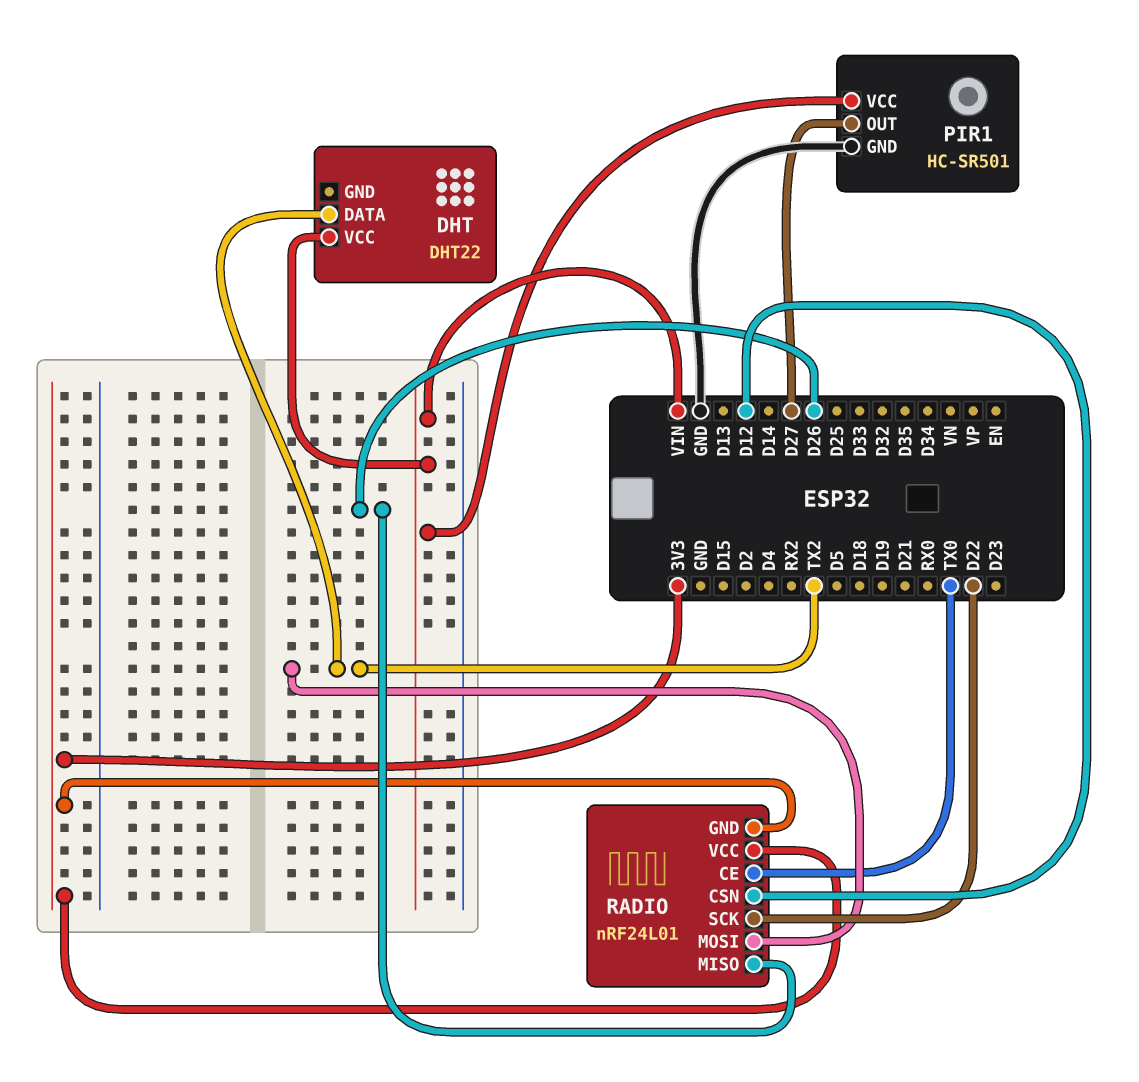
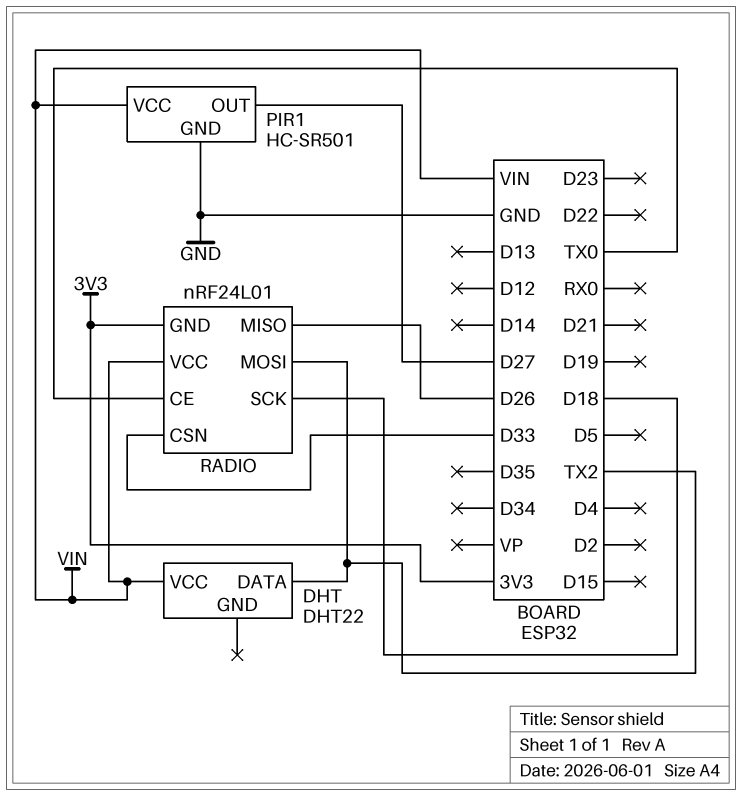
RADIO pin CSN: D12 -> D33
RADIO pin SCK: D22 -> D18
RADIO pin VCC: 3V3 -> VIN

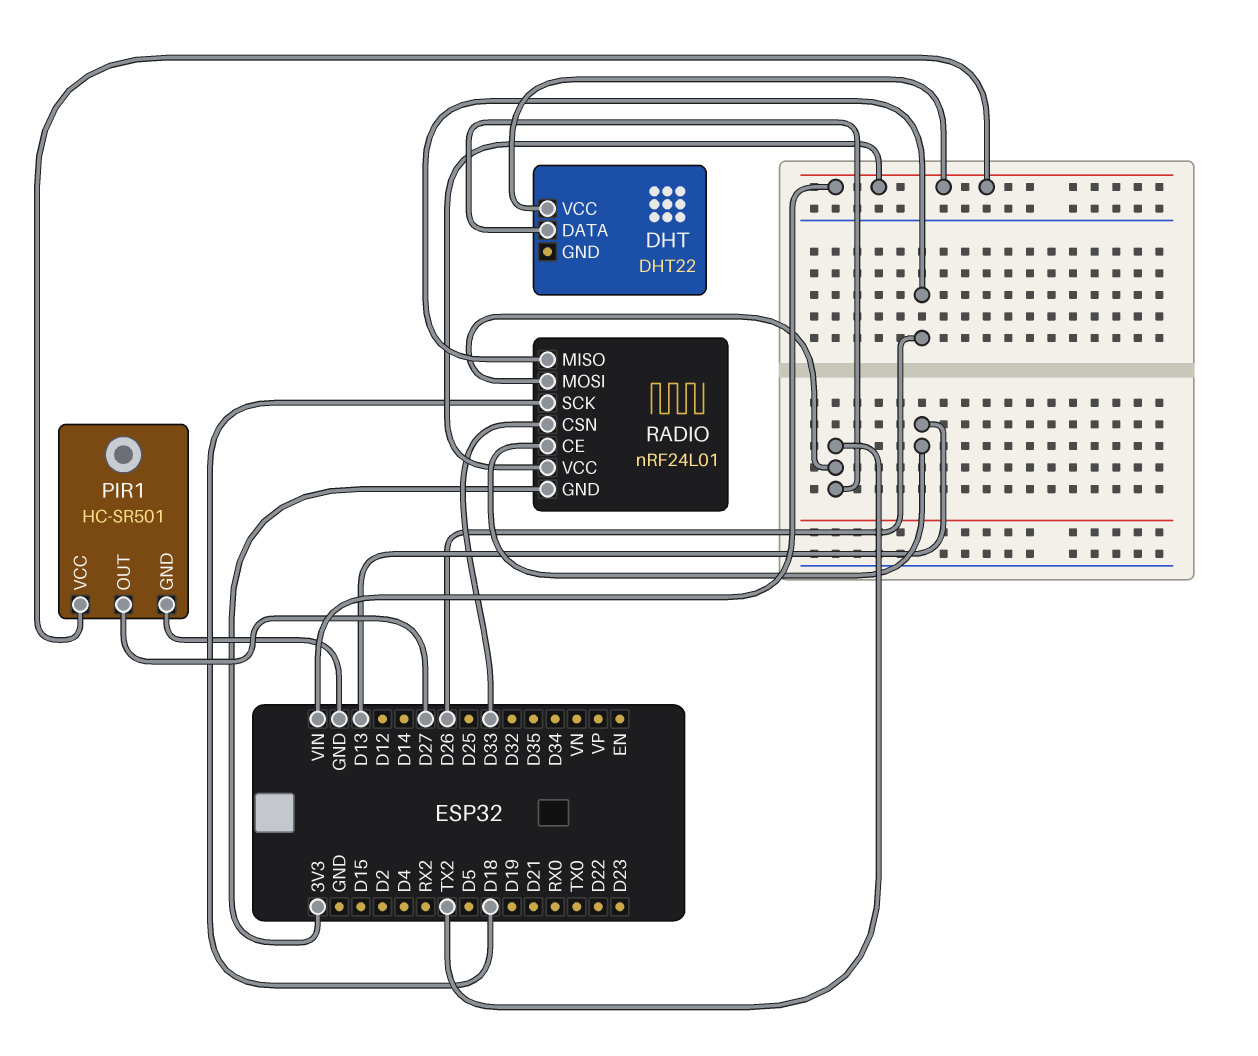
RADIO pin CE: TX0 -> D13

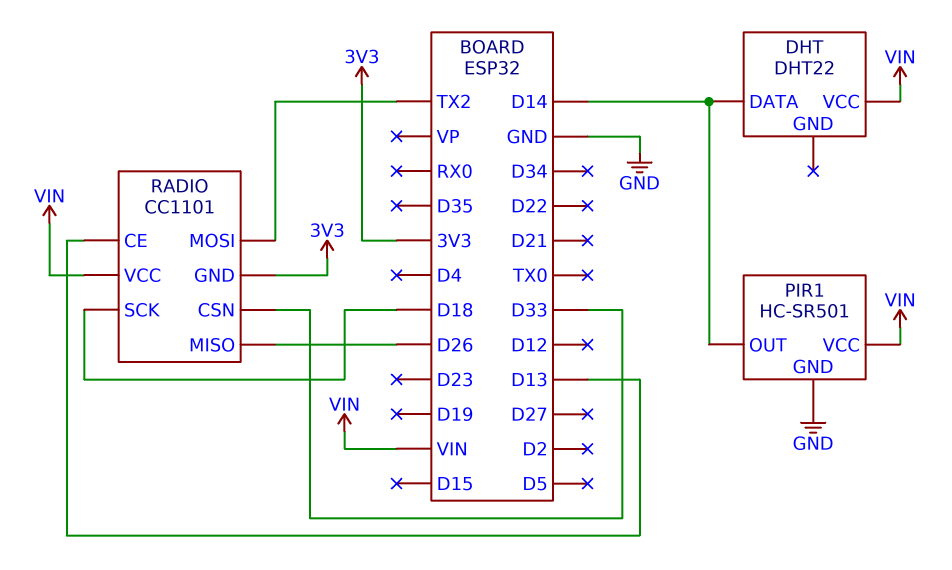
DHT pin DATA: TX2 -> D14
PIR1 pin OUT: D27 -> D14
RADIO: nRF24L01 -> CC1101

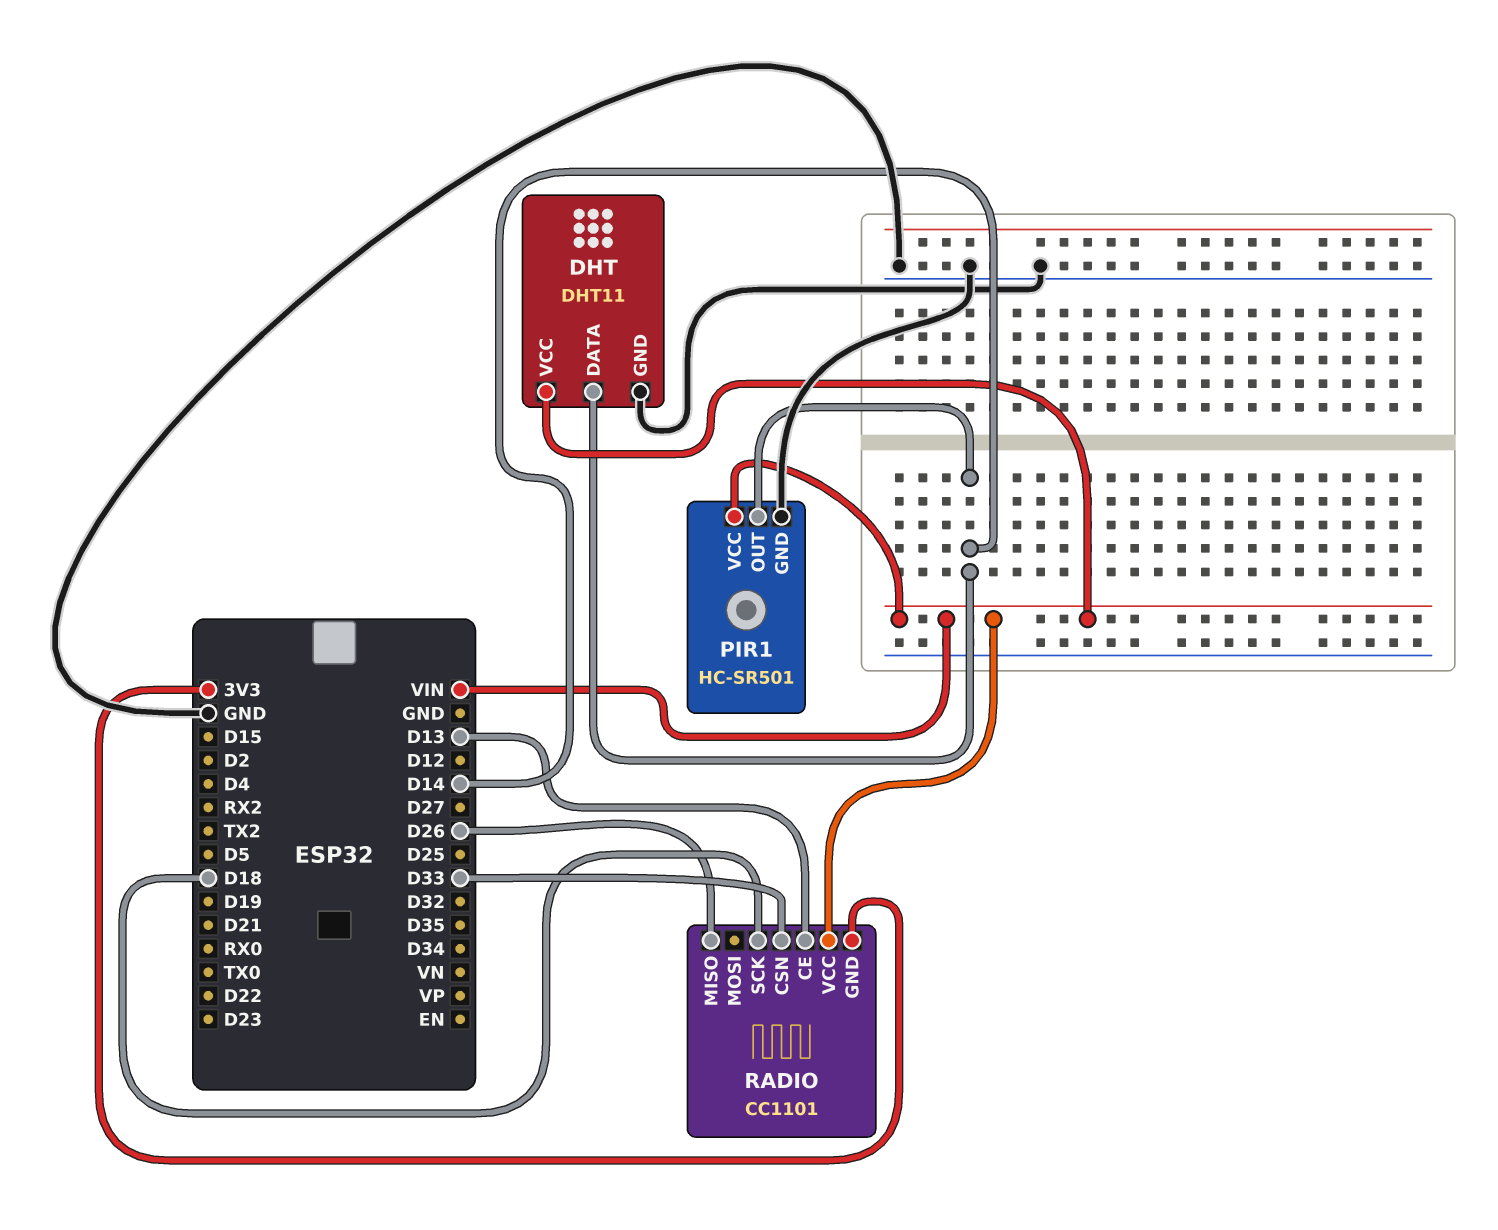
DHT: DHT22 -> DHT11
DHT pin GND: none -> GND
RADIO pin MOSI: TX2 -> none

